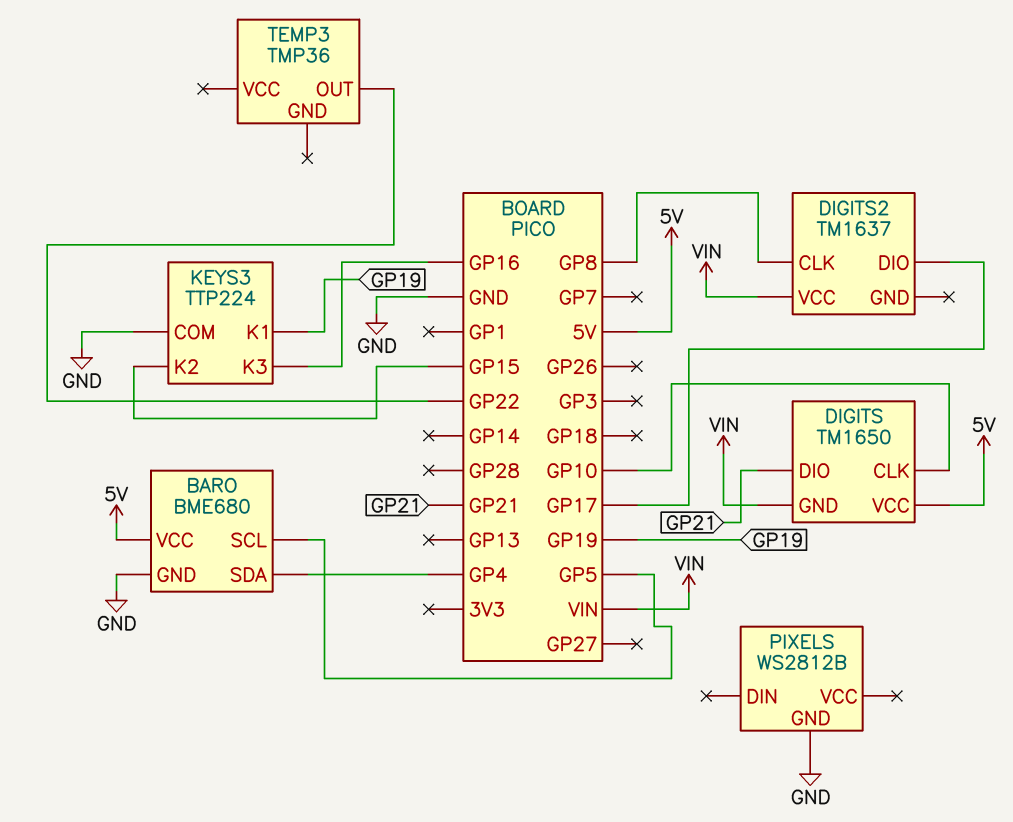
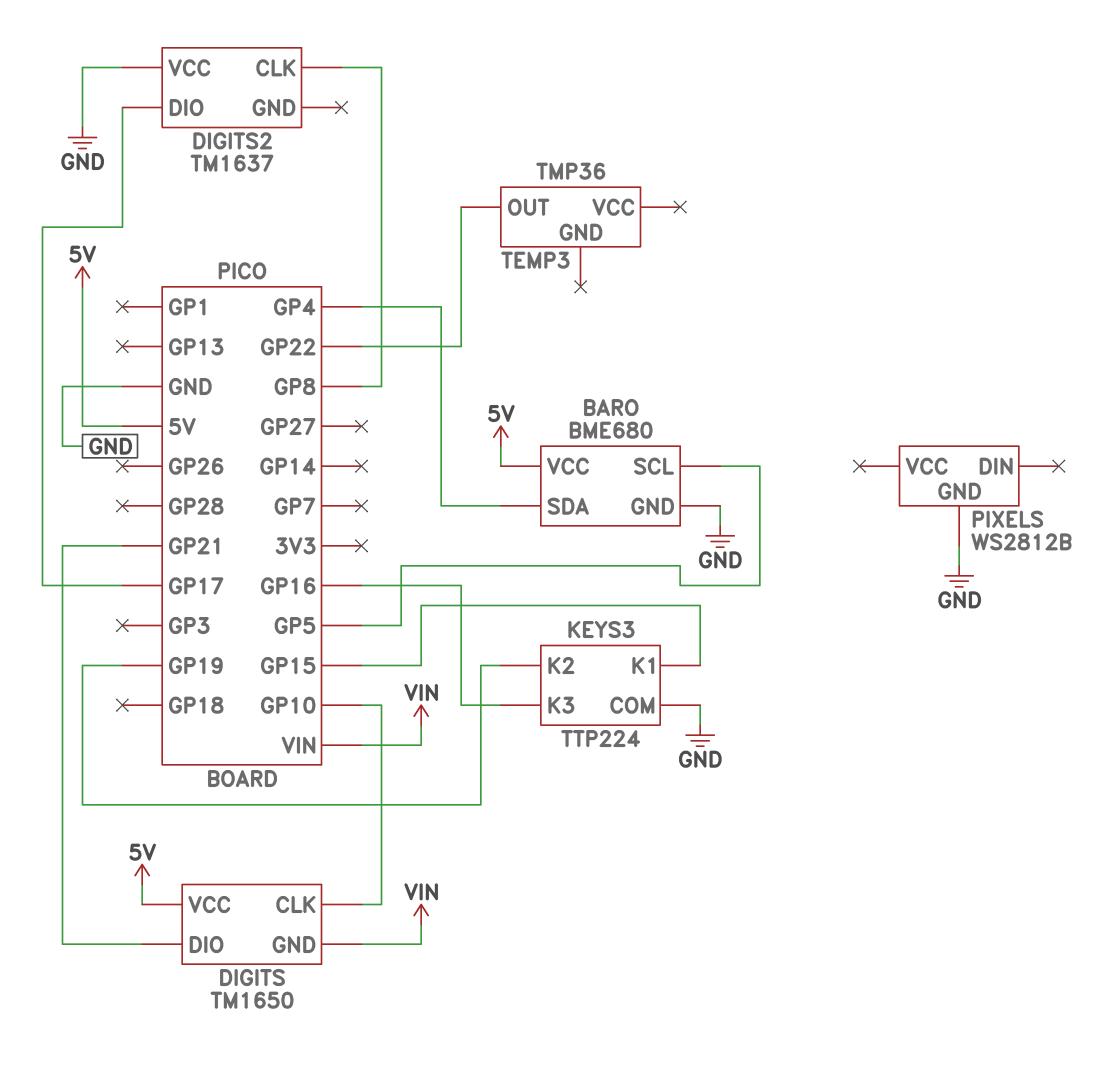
DIGITS2 pin VCC: VIN -> GND
KEYS3 pin K1: GP19 -> GP15
KEYS3 pin K2: GP15 -> GP19

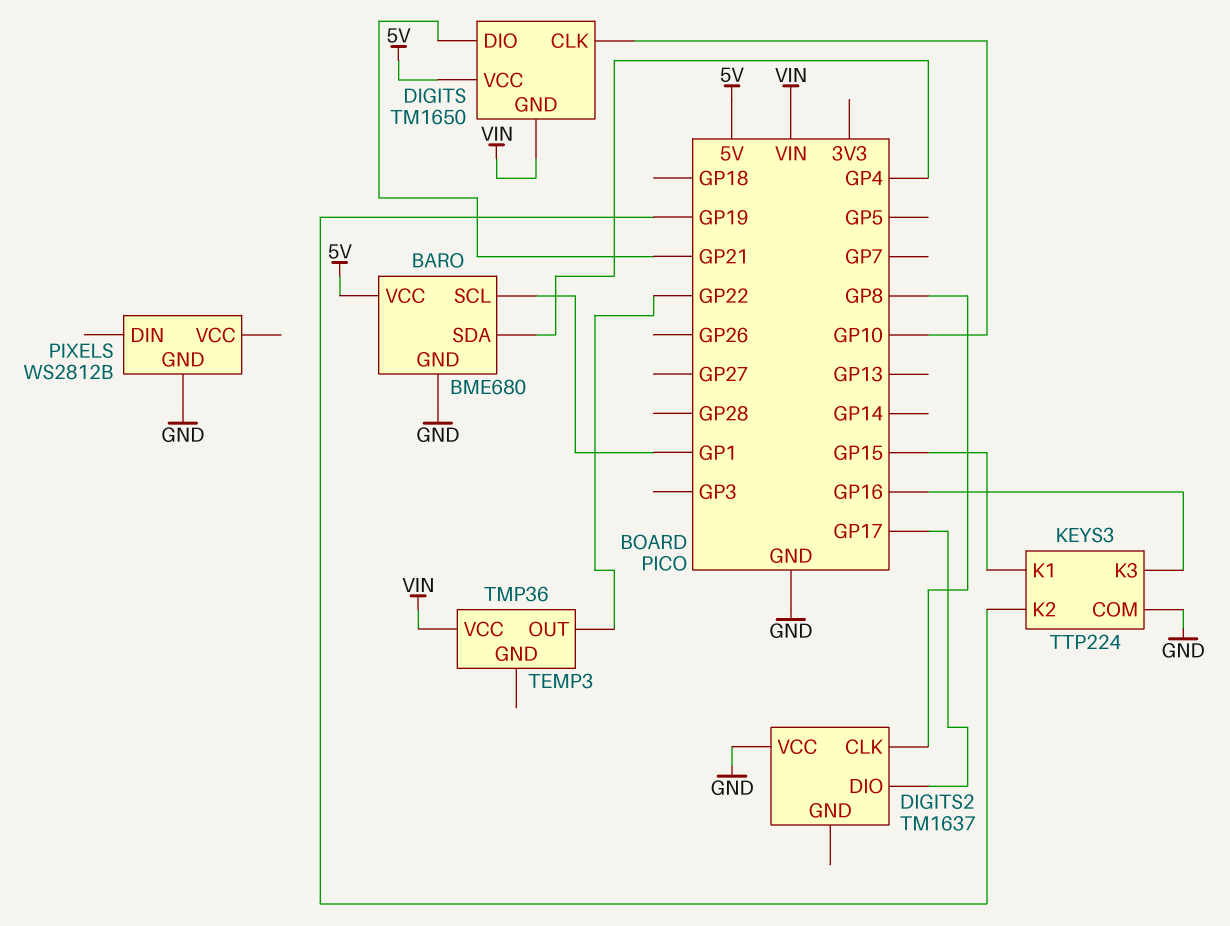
BARO pin SCL: GP5 -> GP1
TEMP3 pin VCC: none -> VIN

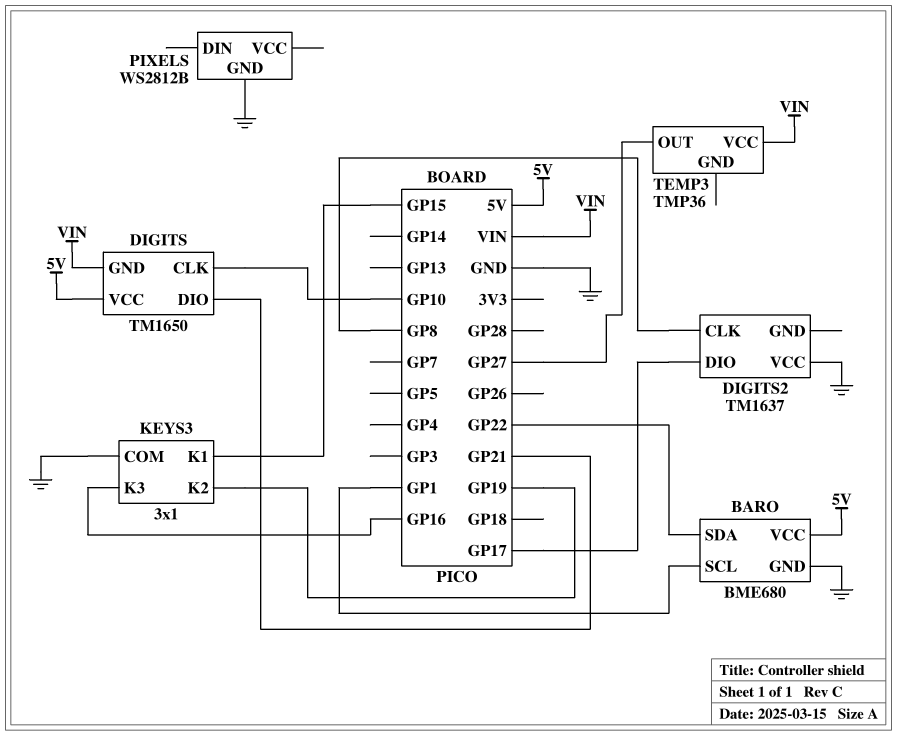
BARO pin SDA: GP4 -> GP22
KEYS3: TTP224 -> 3x1
TEMP3 pin OUT: GP22 -> GP27

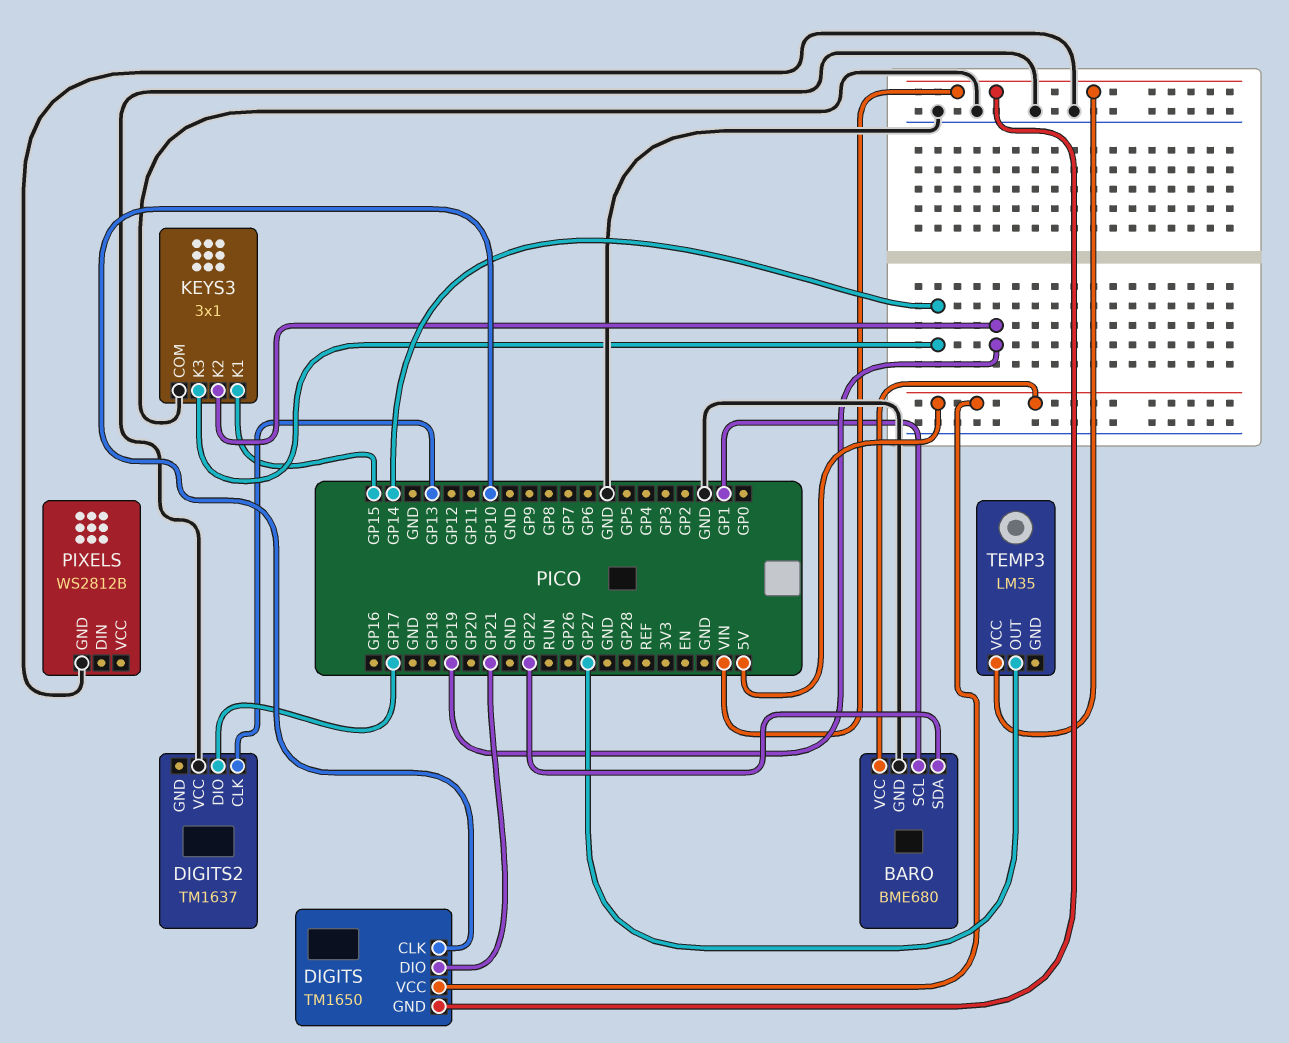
DIGITS2 pin CLK: GP8 -> GP13
KEYS3 pin K3: GP16 -> GP14
TEMP3: TMP36 -> LM35

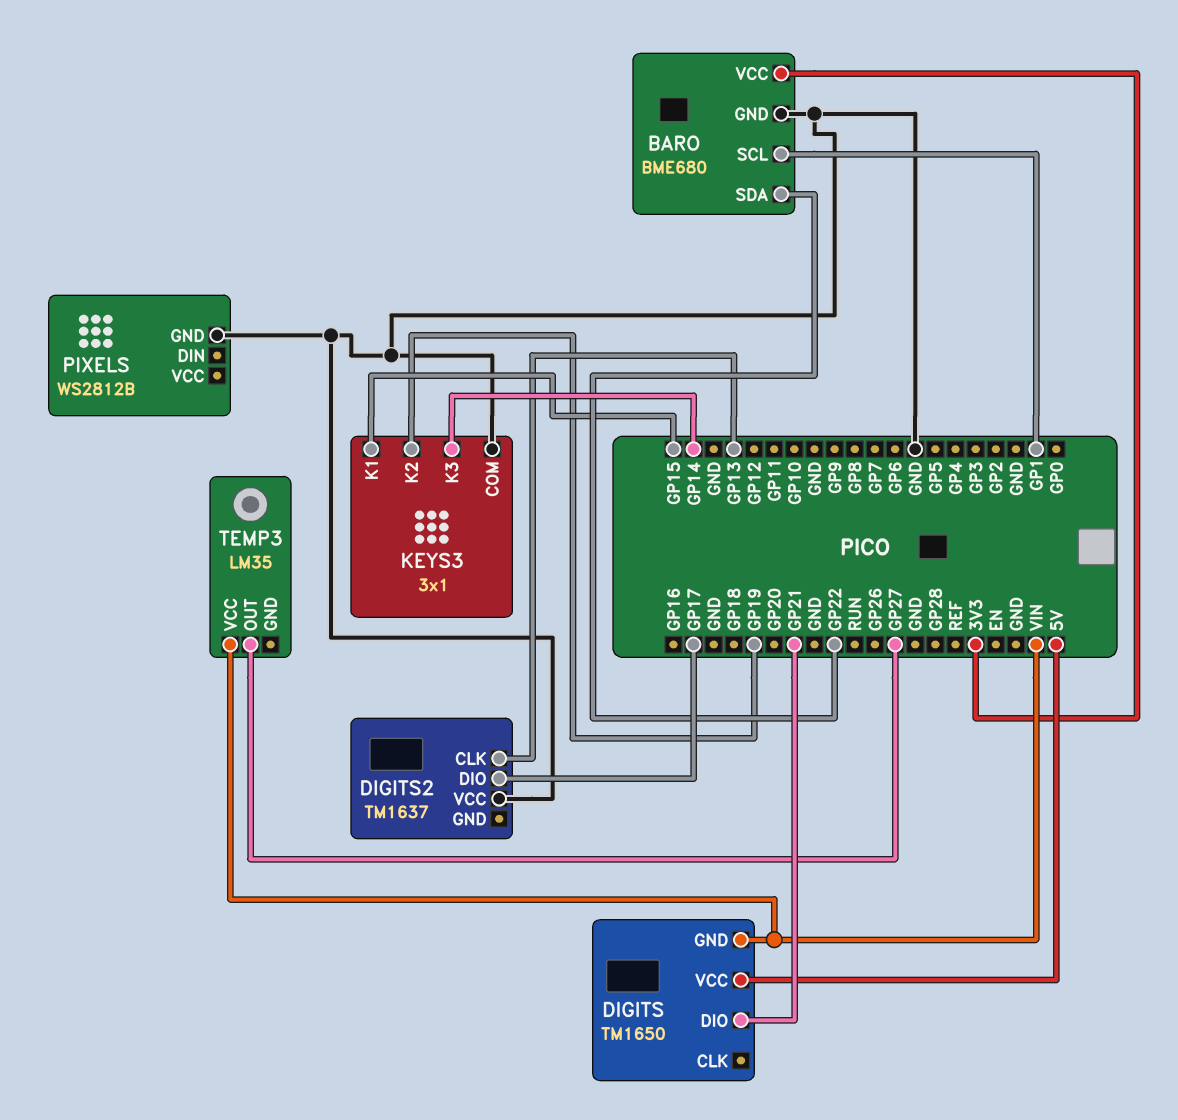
BARO pin VCC: 5V -> 3V3
DIGITS pin CLK: GP10 -> none

